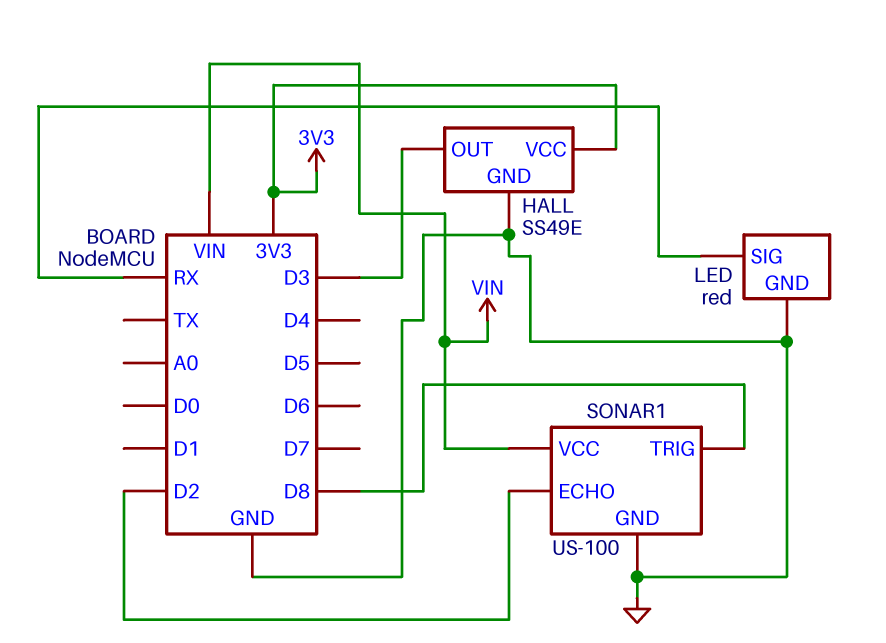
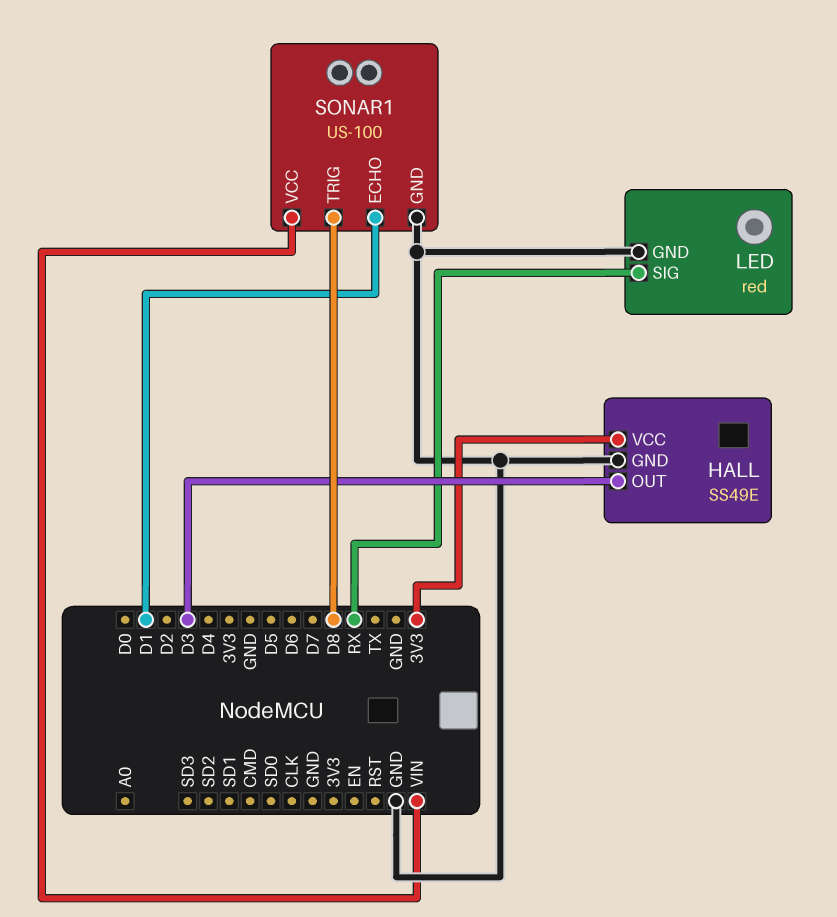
SONAR1 pin ECHO: D2 -> D1

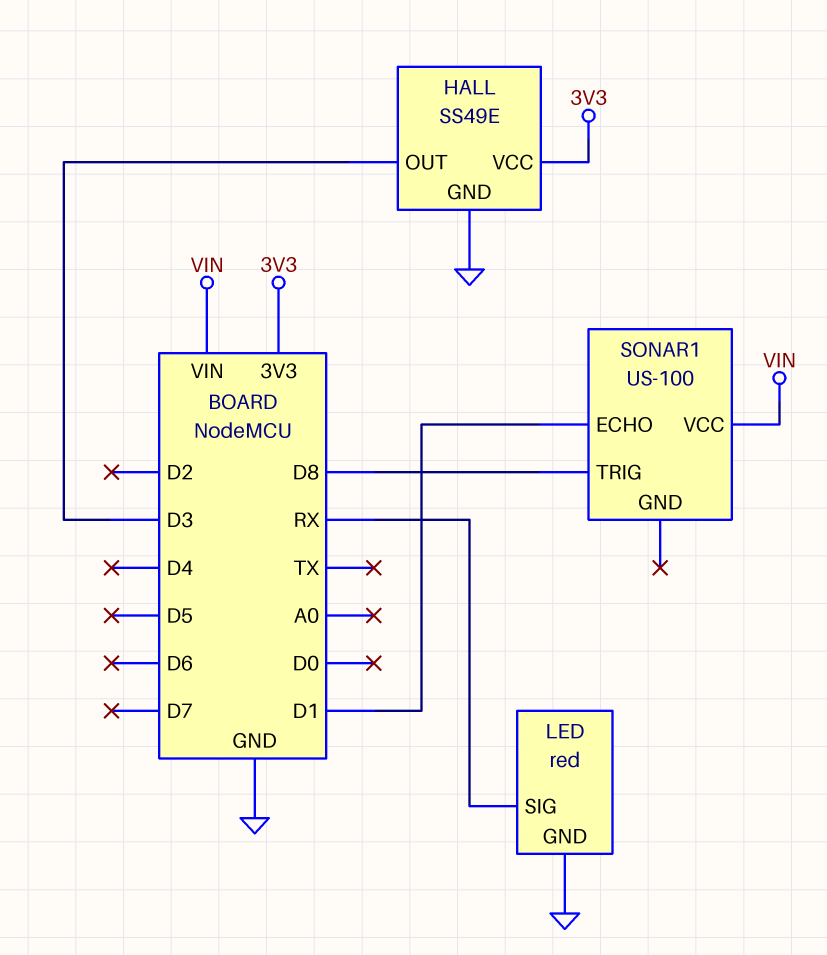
SONAR1 pin GND: GND -> none

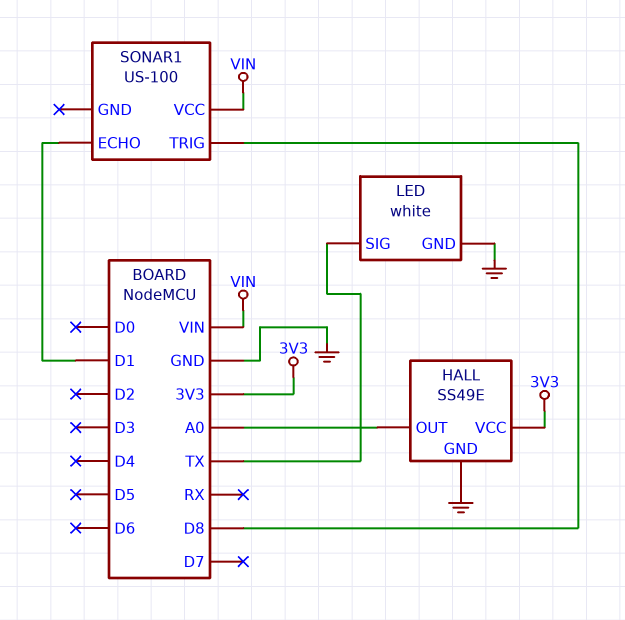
HALL pin OUT: D3 -> A0
LED: red -> white
LED pin SIG: RX -> TX

